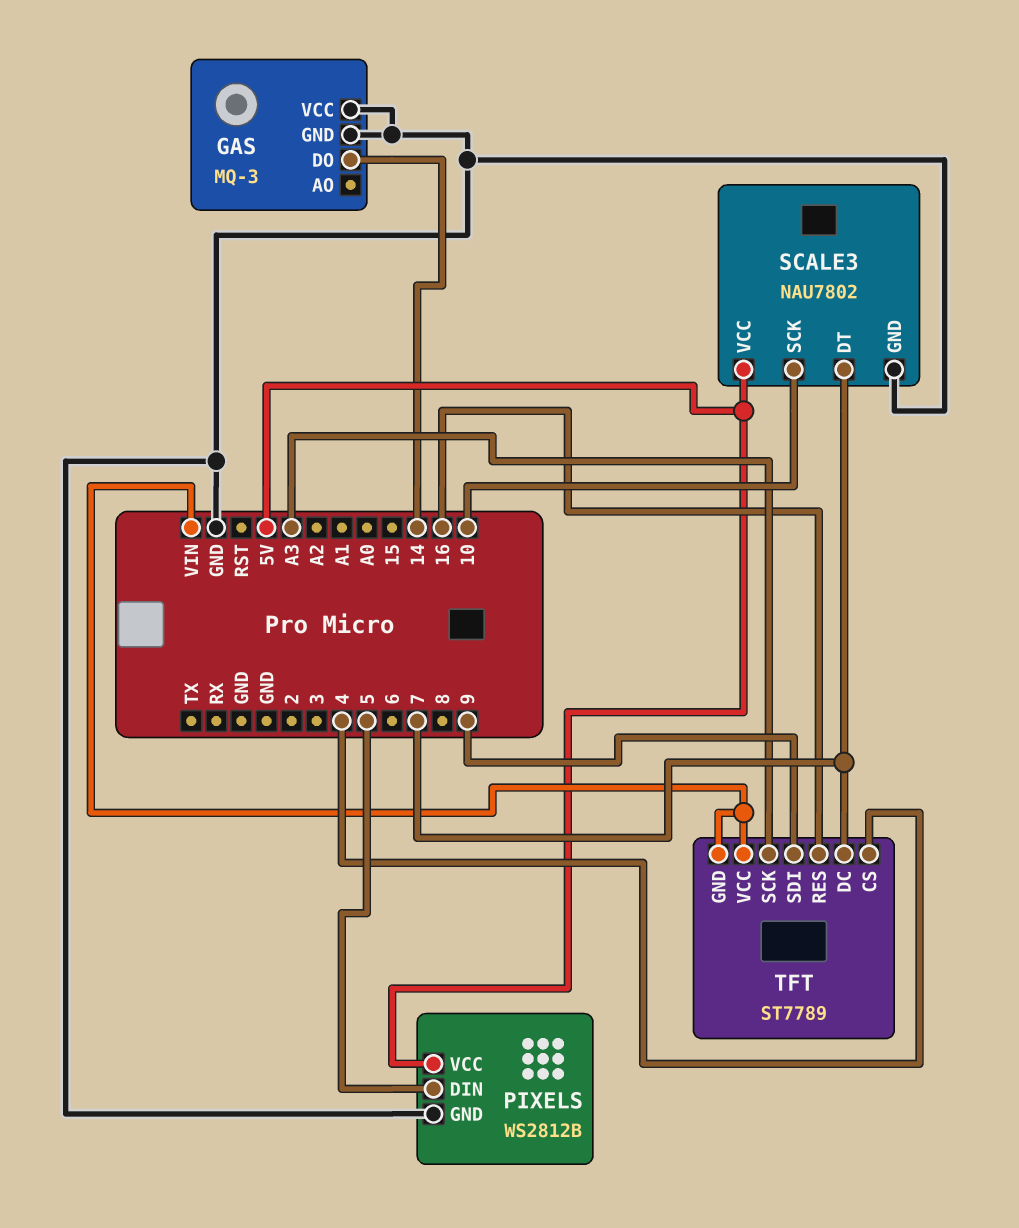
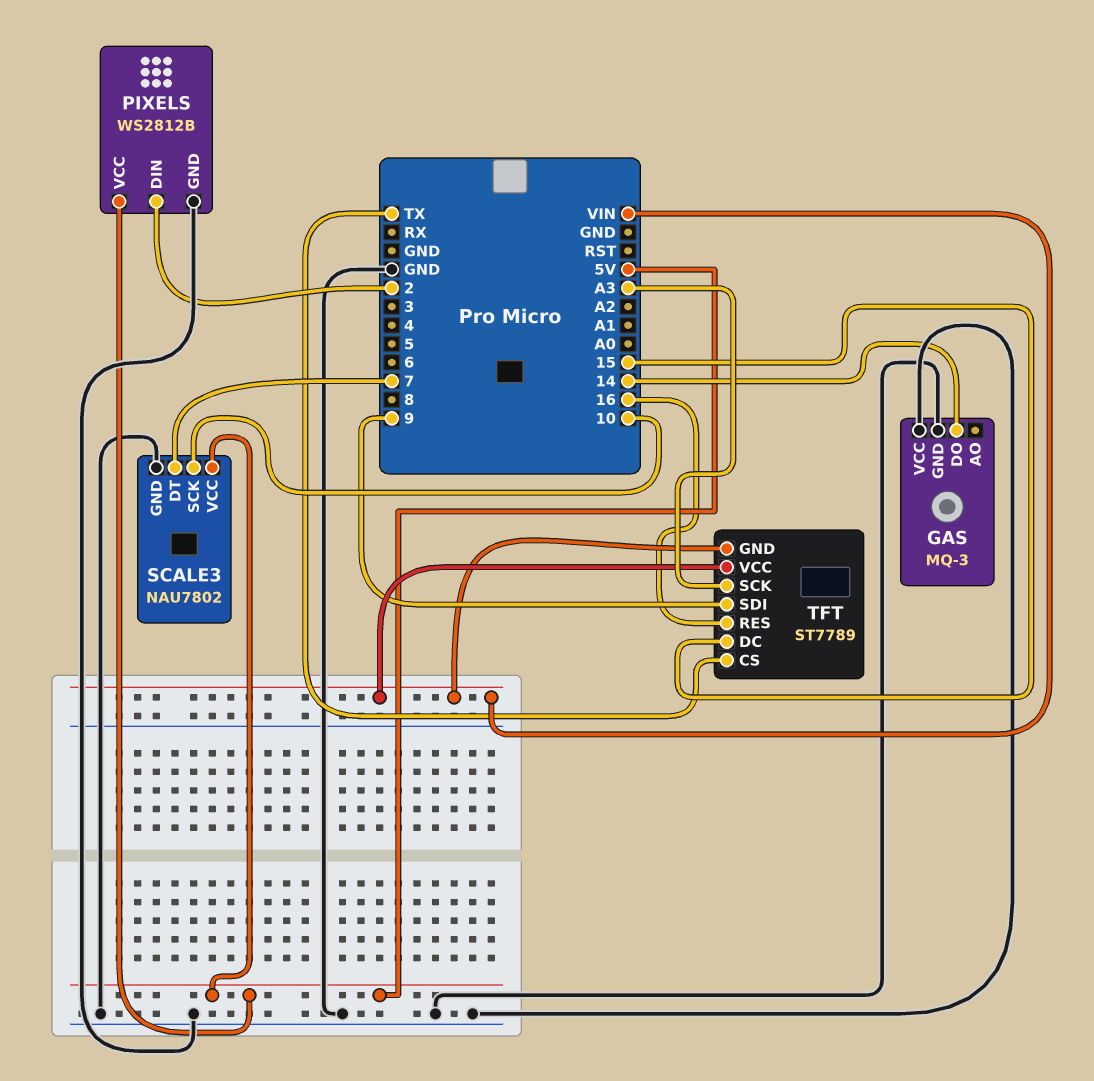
PIXELS pin DIN: 5 -> 2
TFT pin CS: 4 -> TX
TFT pin DC: 7 -> 15

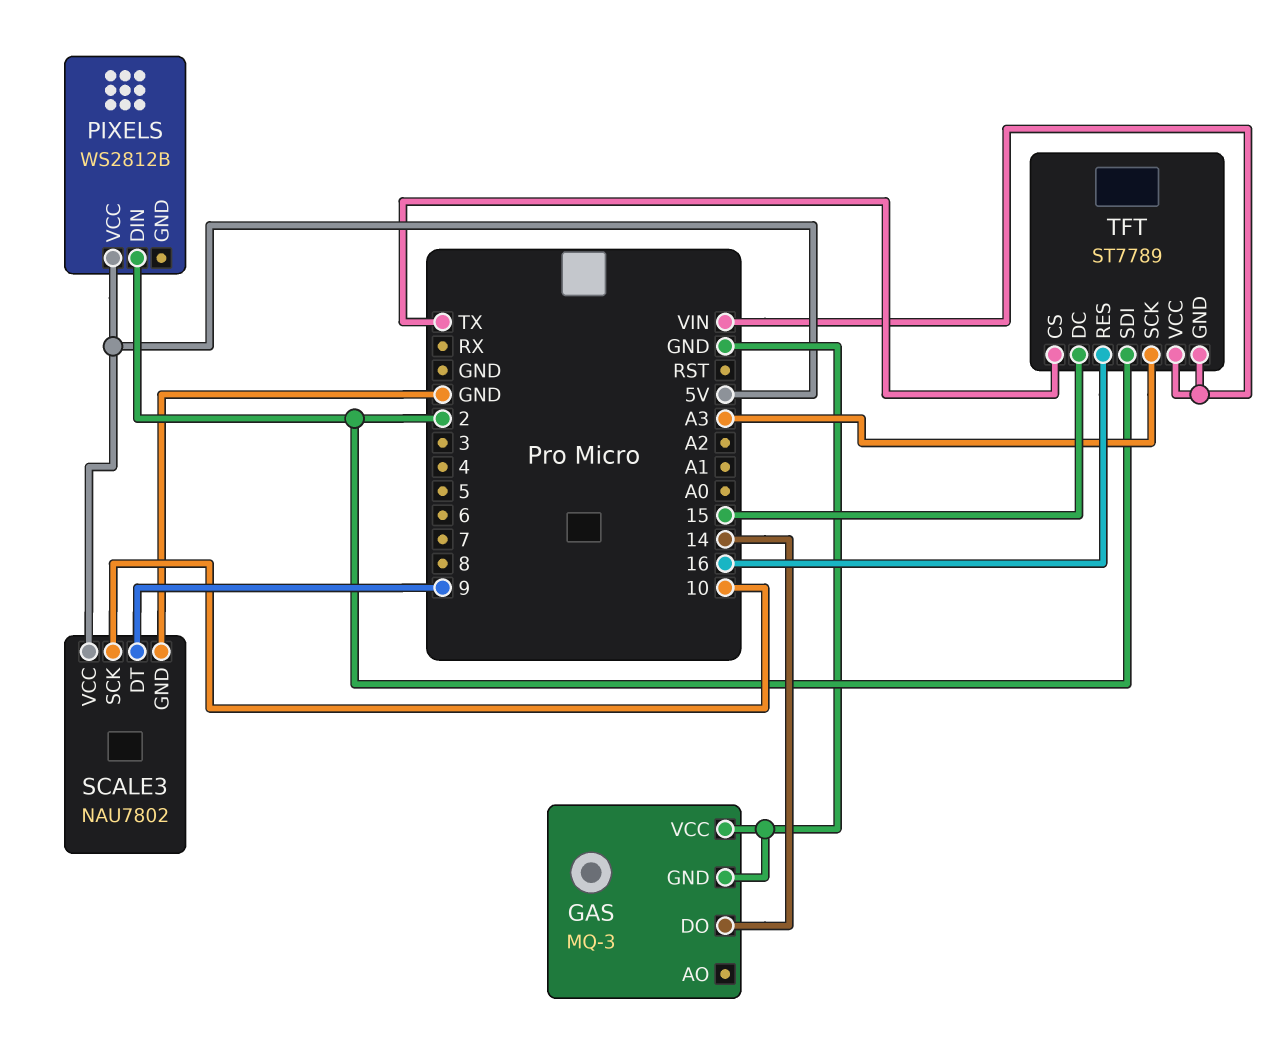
PIXELS pin GND: GND -> none
SCALE3 pin DT: 7 -> 9
TFT pin SDI: 9 -> 2

